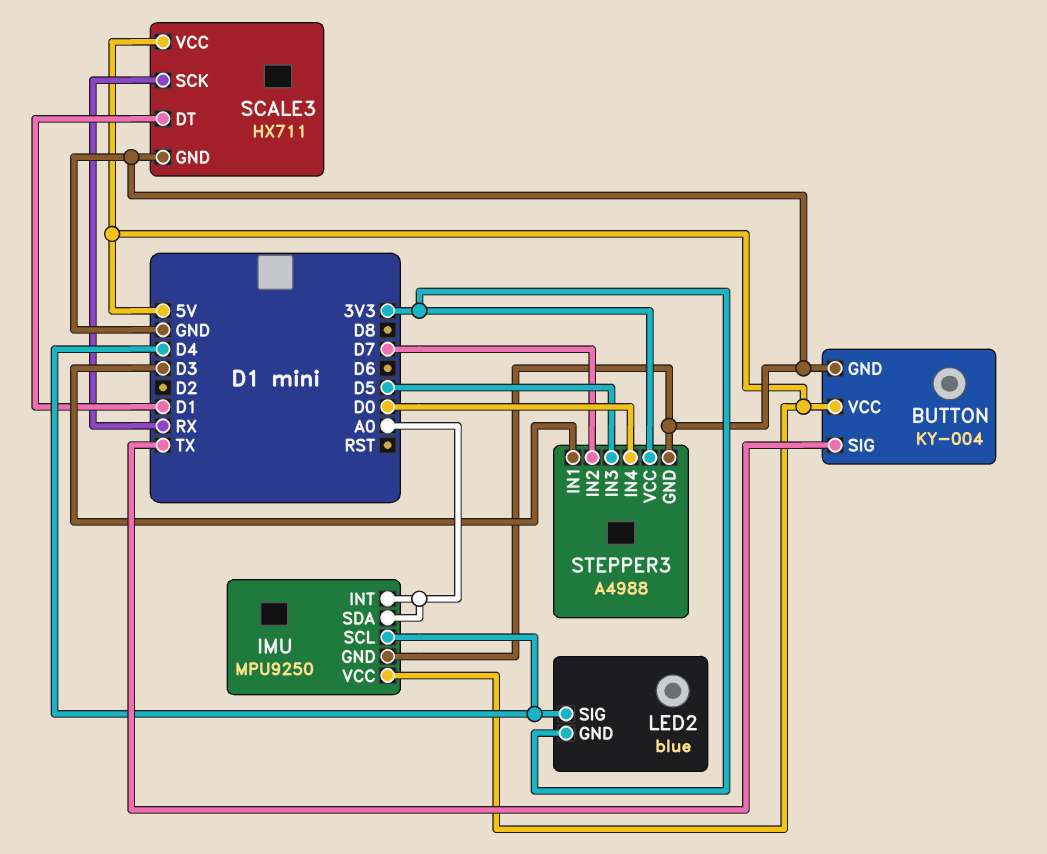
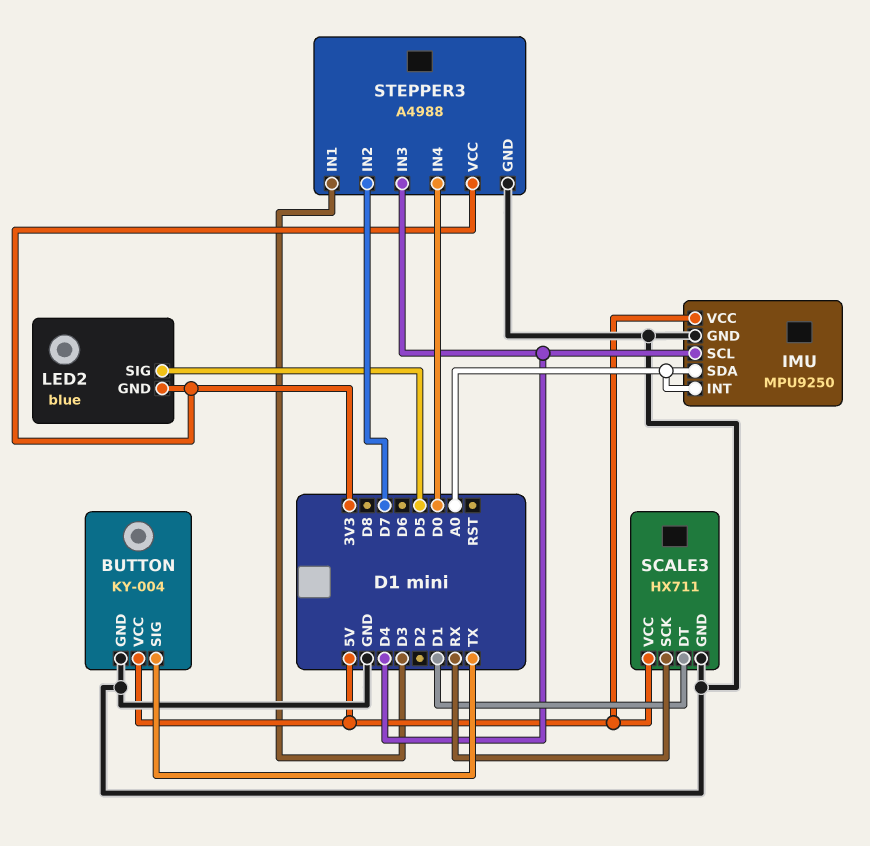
LED2 pin SIG: D4 -> D5
STEPPER3 pin IN3: D5 -> D4

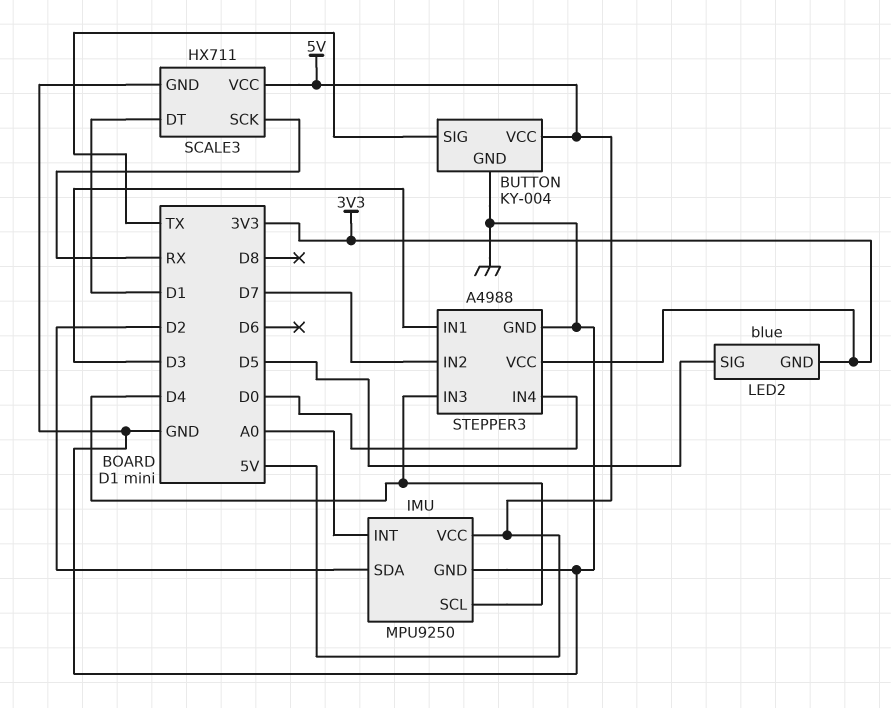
IMU pin SDA: A0 -> D2

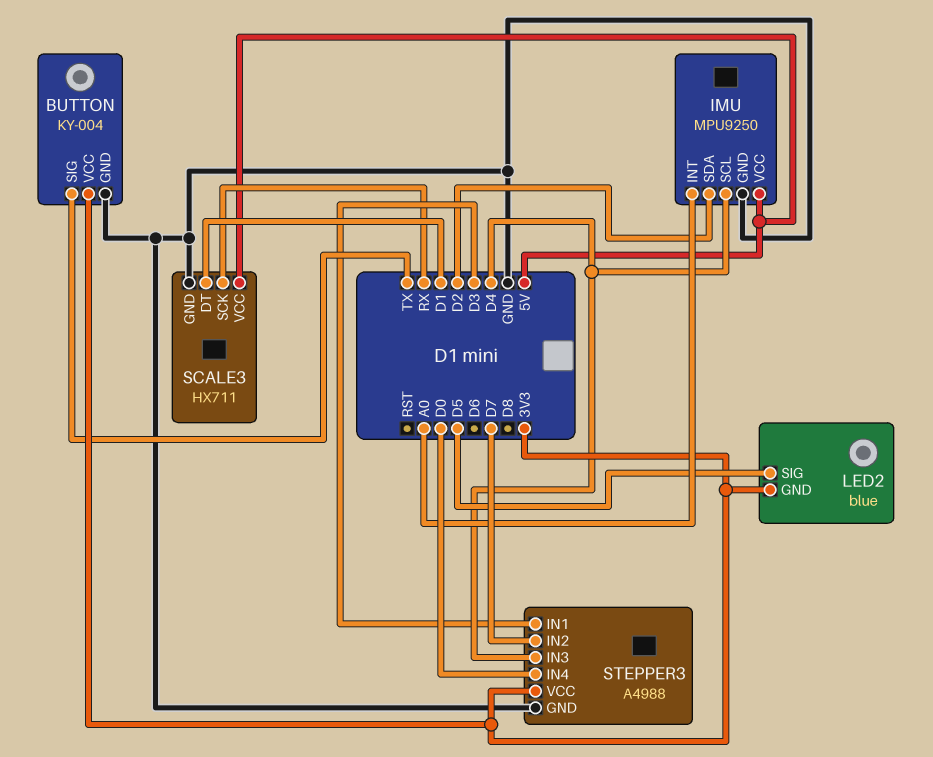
BUTTON pin VCC: 5V -> 3V3

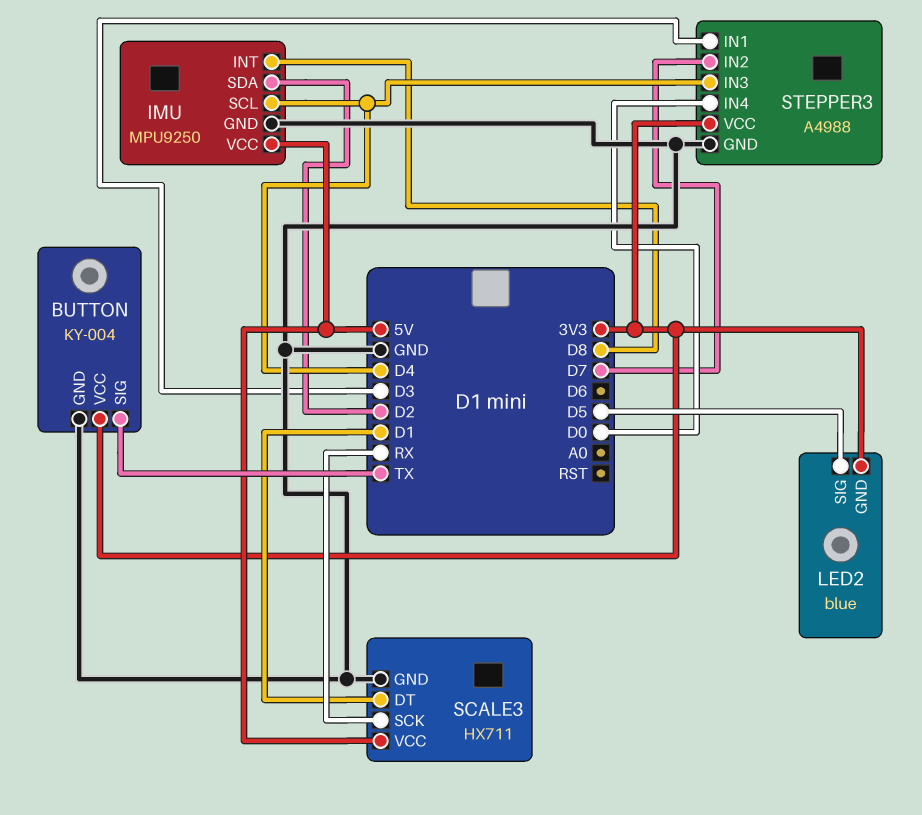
IMU pin INT: A0 -> D8

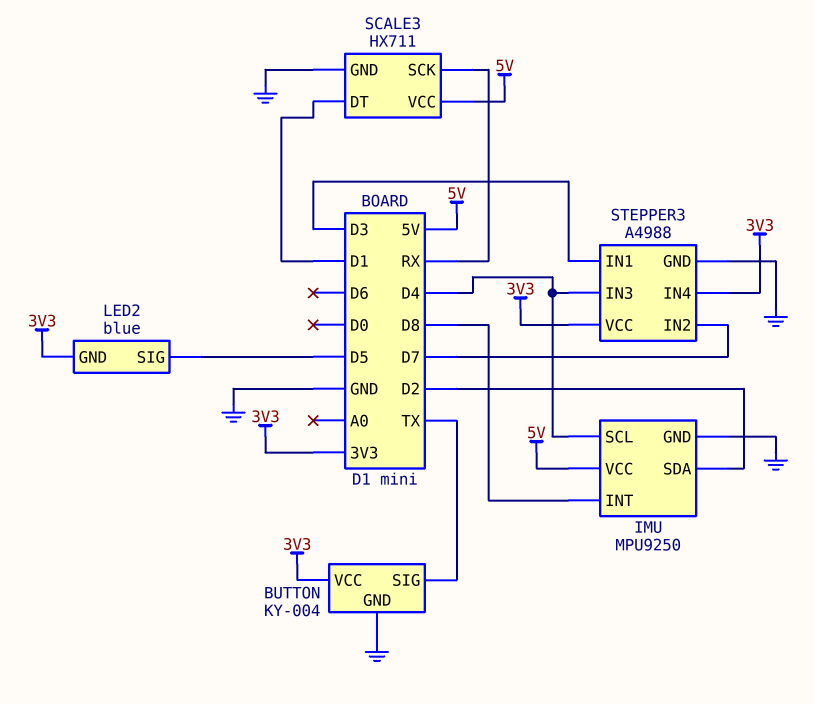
STEPPER3 pin IN4: D0 -> 3V3

